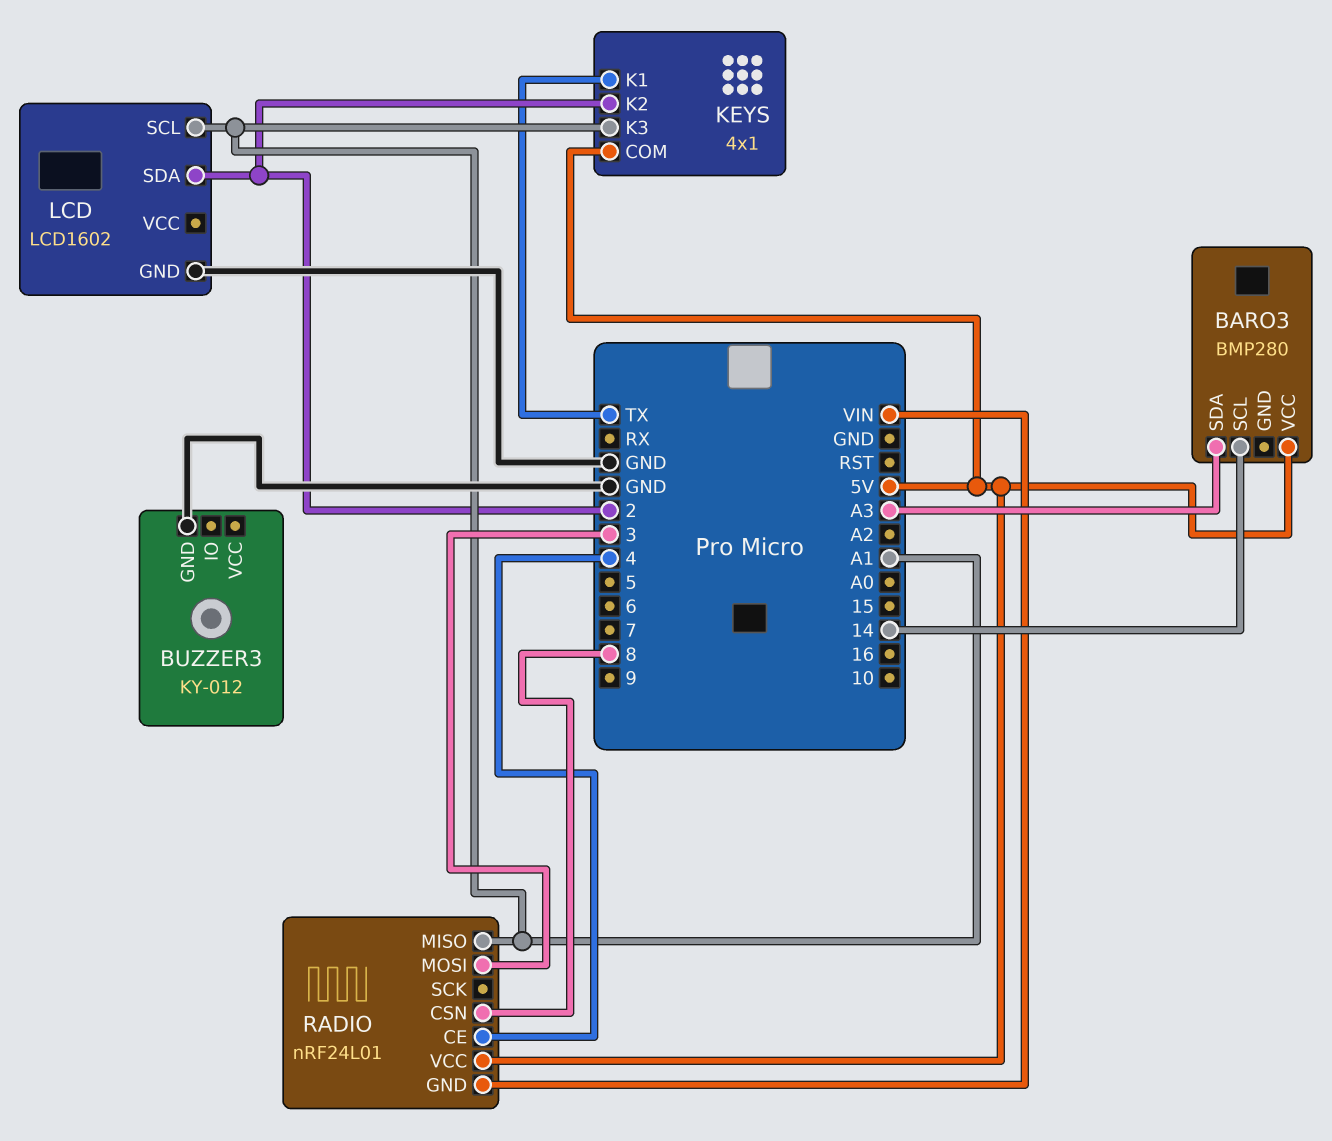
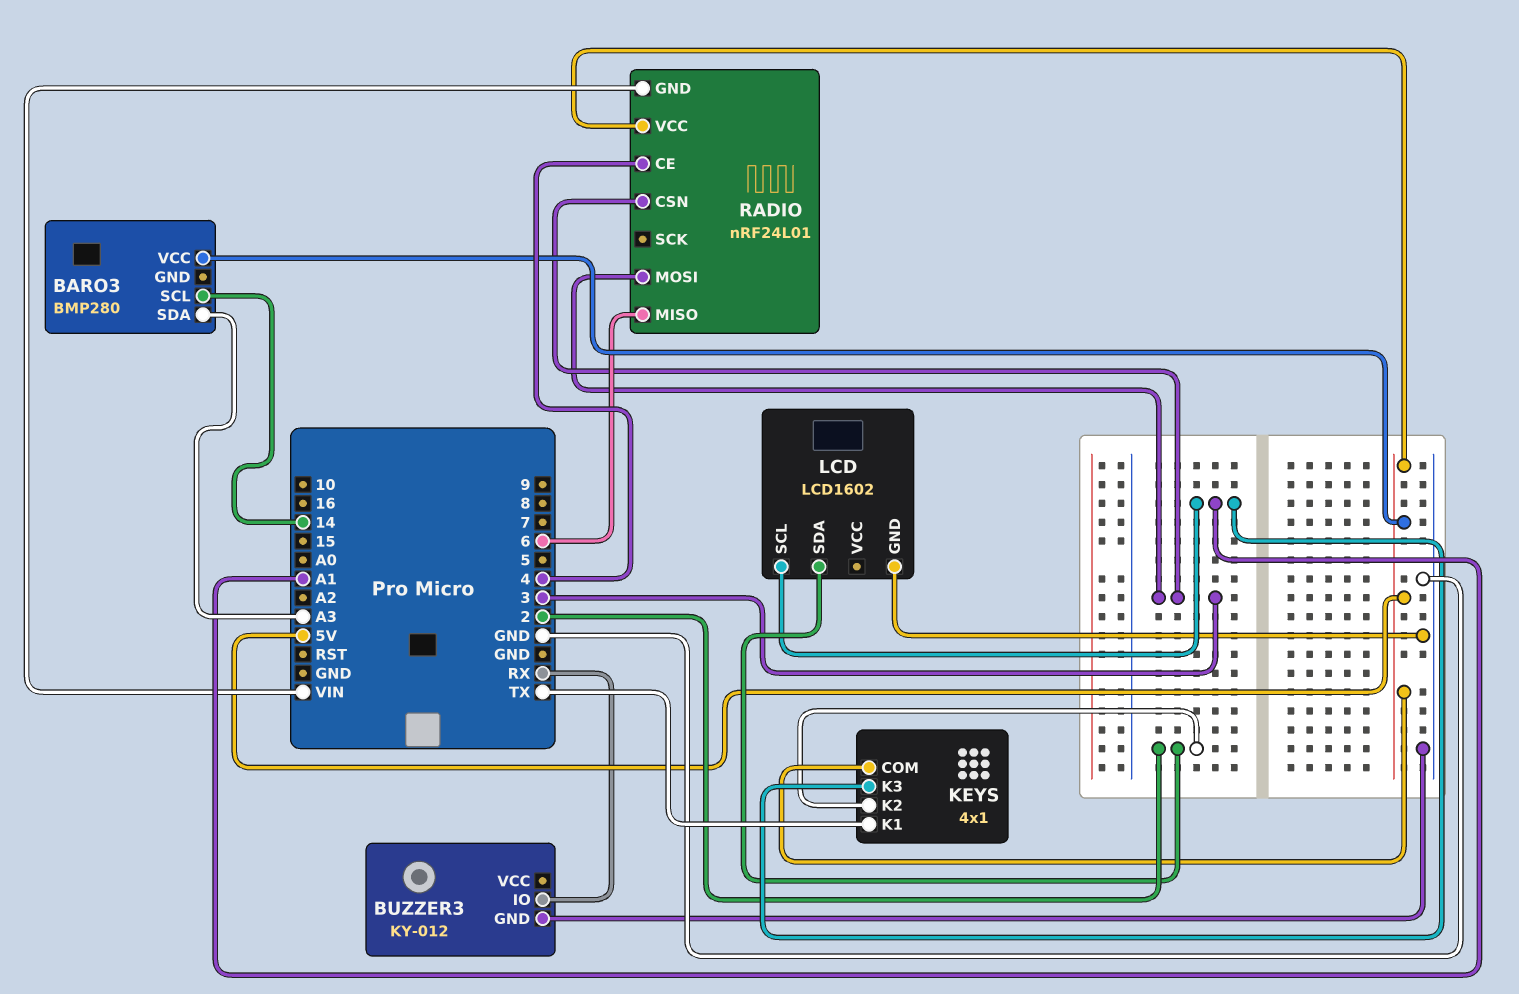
BUZZER3 pin IO: none -> RX
RADIO pin CSN: 8 -> 3
RADIO pin MISO: A1 -> 6

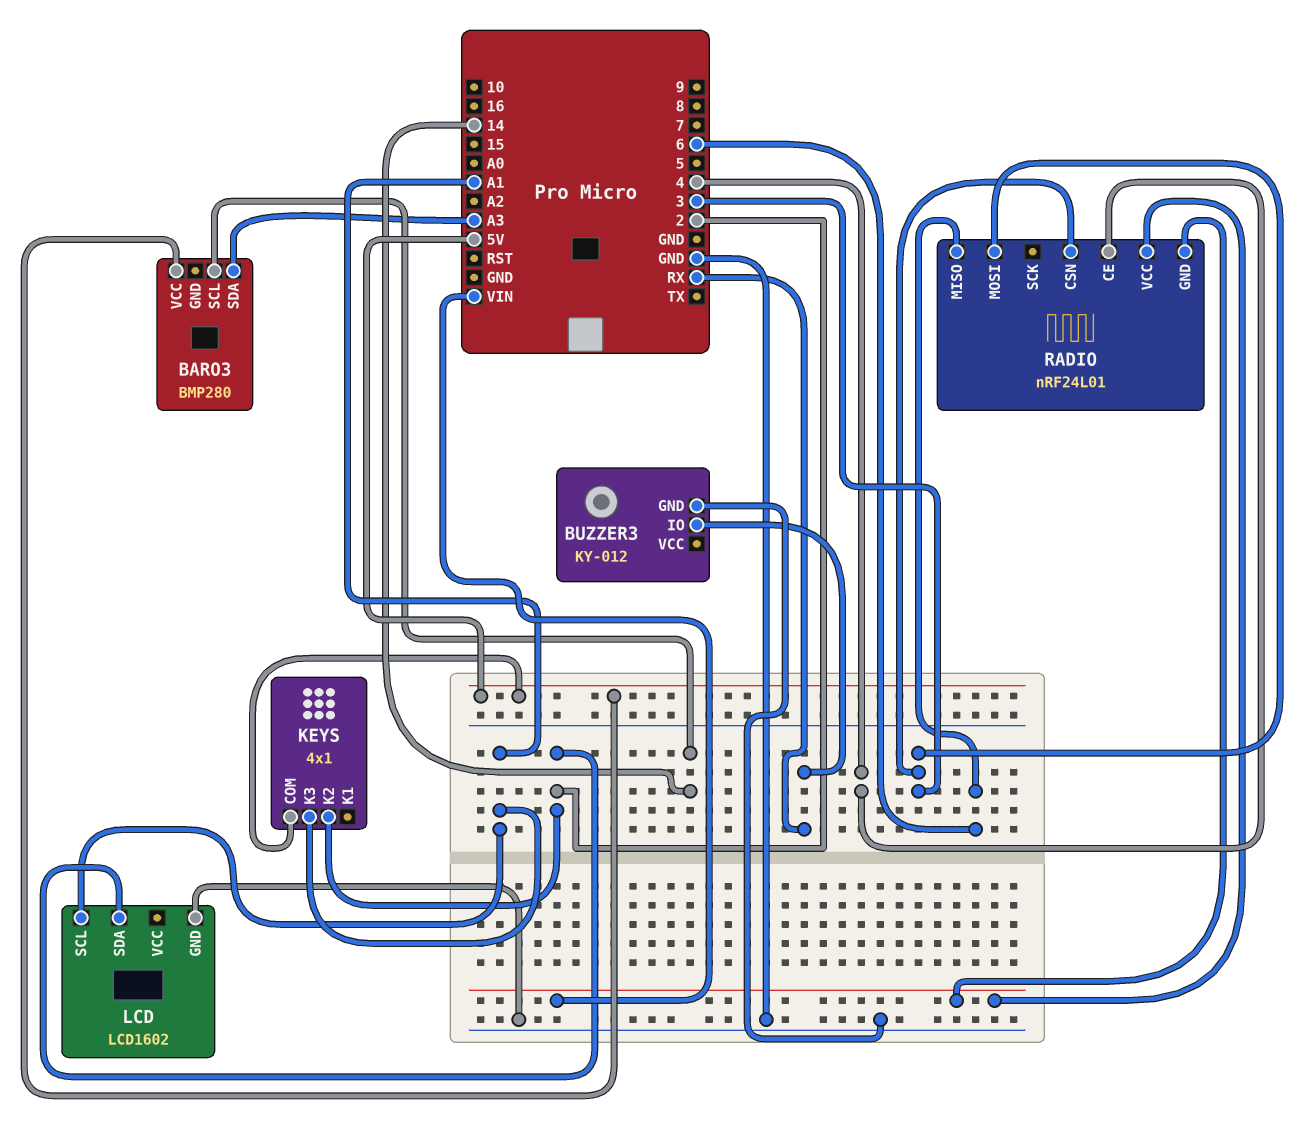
KEYS pin K1: TX -> none
RADIO pin VCC: 5V -> VIN

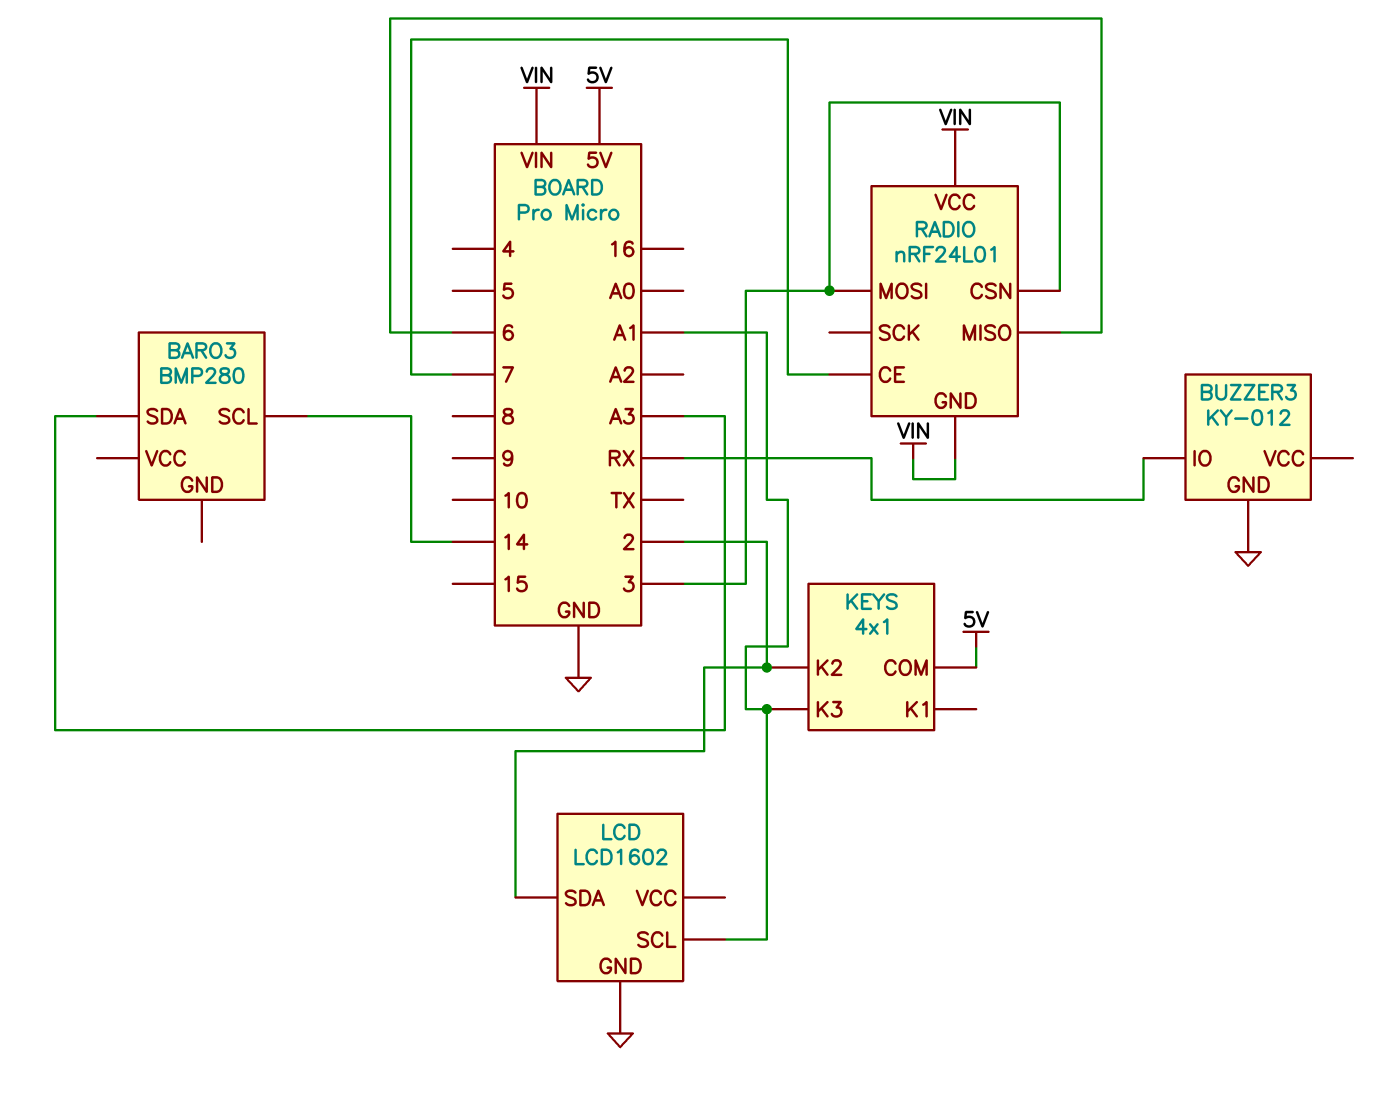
BARO3 pin VCC: 5V -> none
RADIO pin CE: 4 -> 7

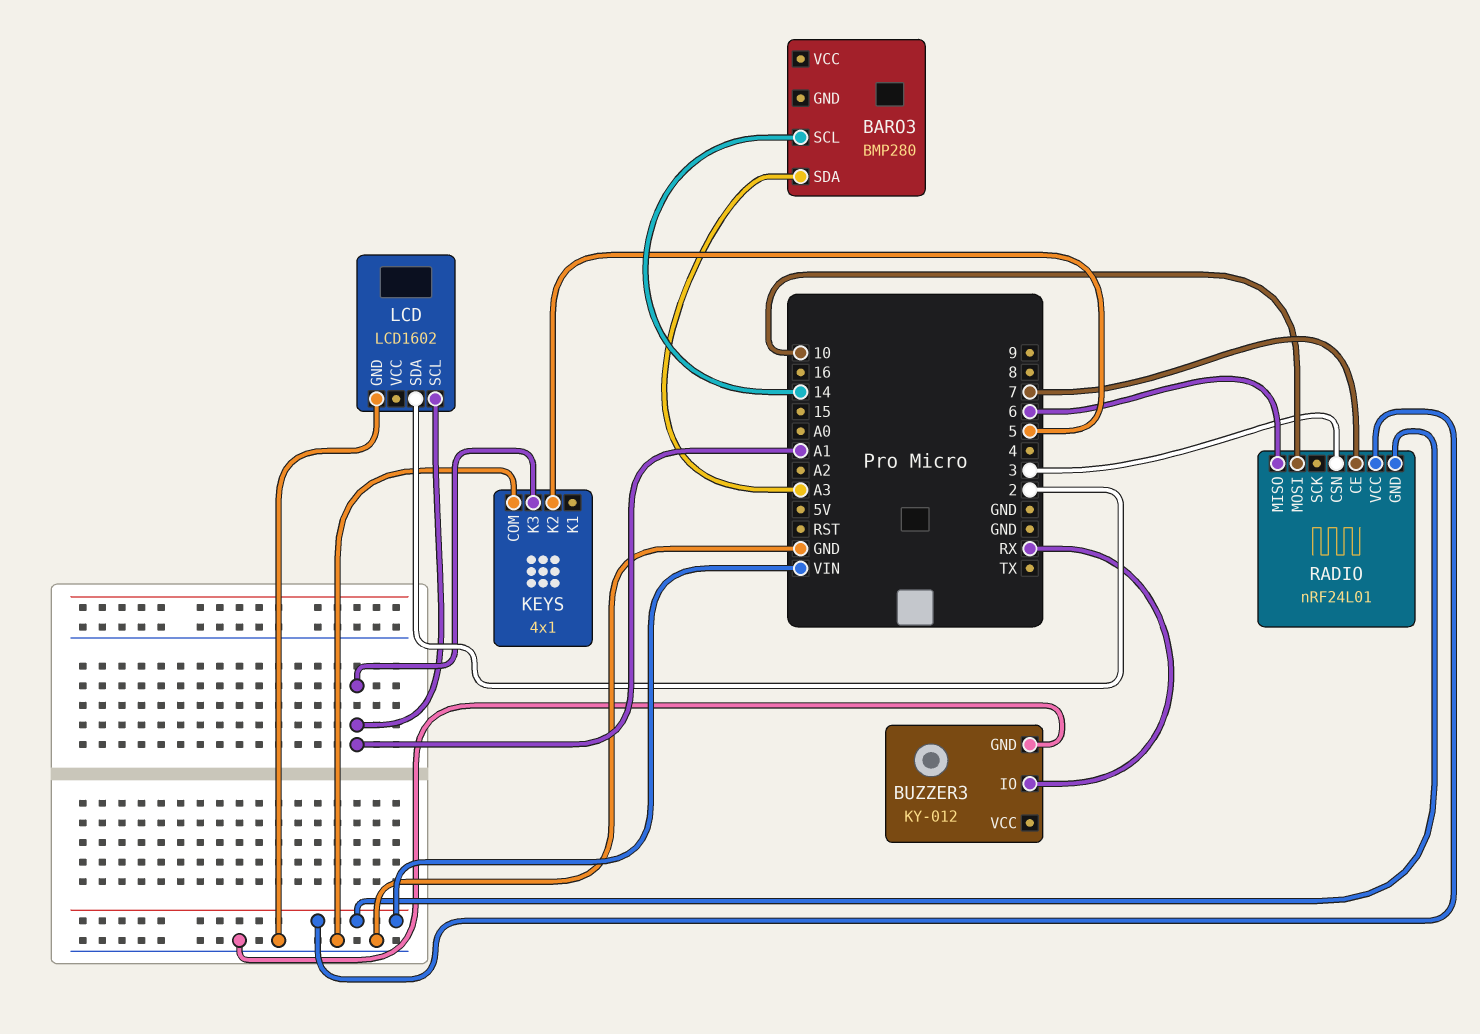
KEYS pin COM: 5V -> GND
KEYS pin K2: 2 -> 5
RADIO pin MOSI: 3 -> 10

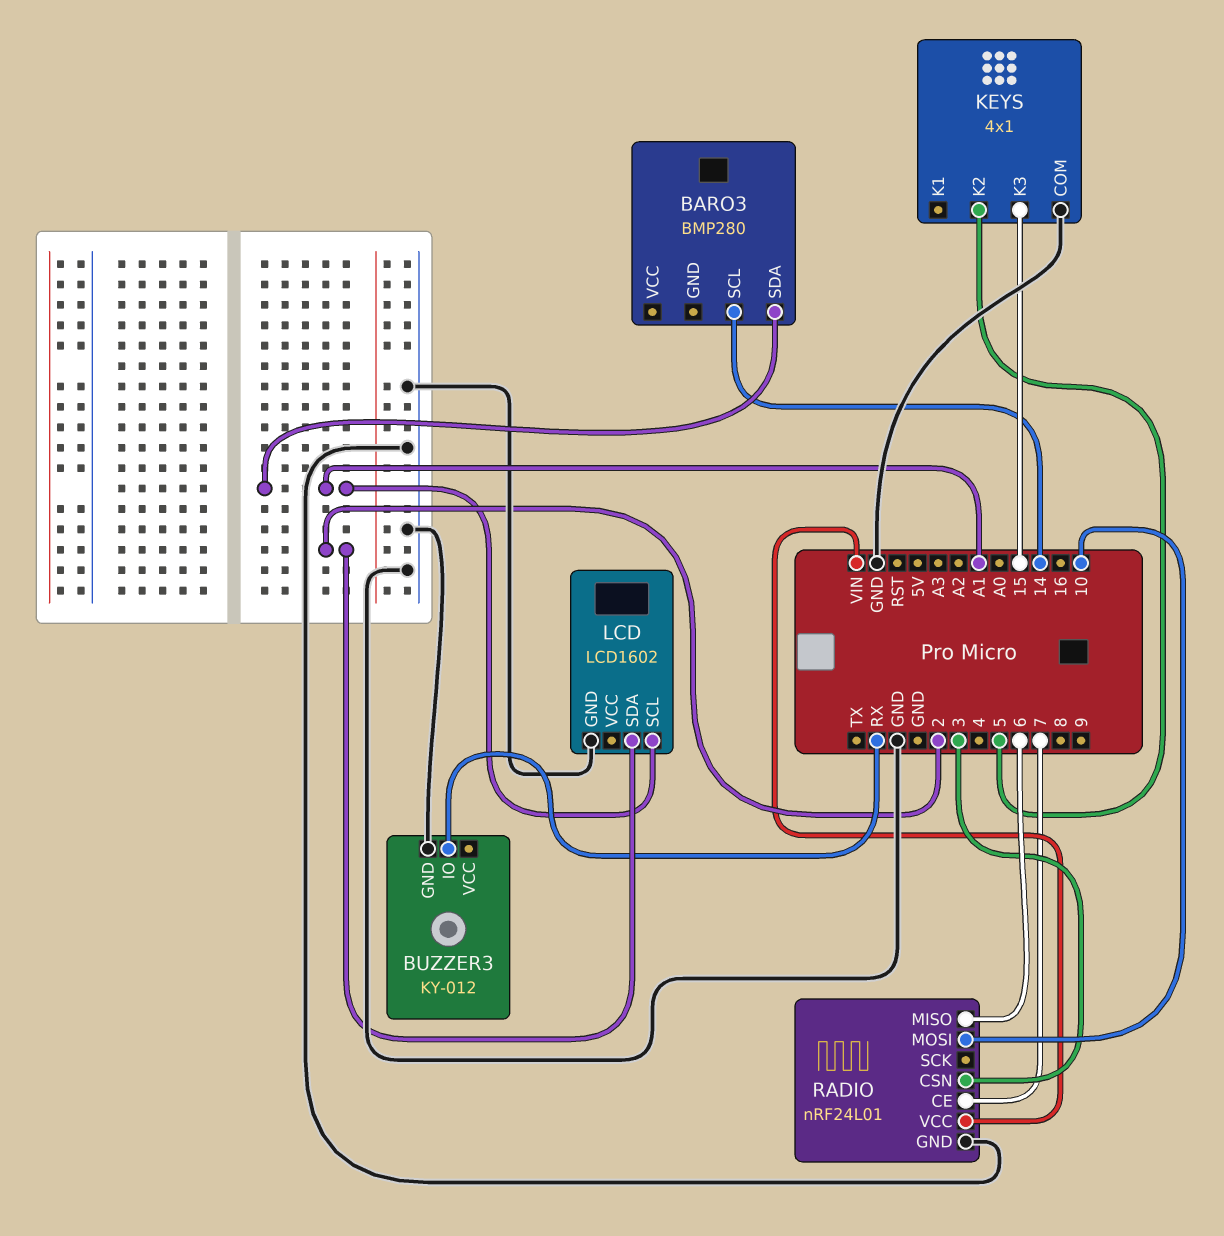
BARO3 pin SDA: A3 -> A1
KEYS pin K3: A1 -> 15
RADIO pin GND: VIN -> GND

